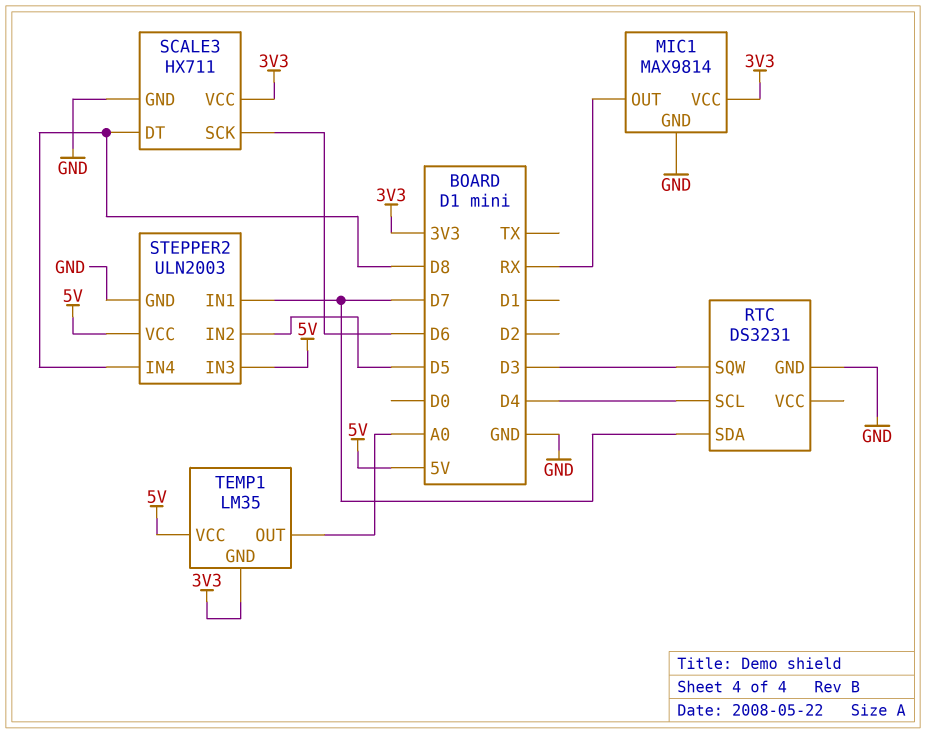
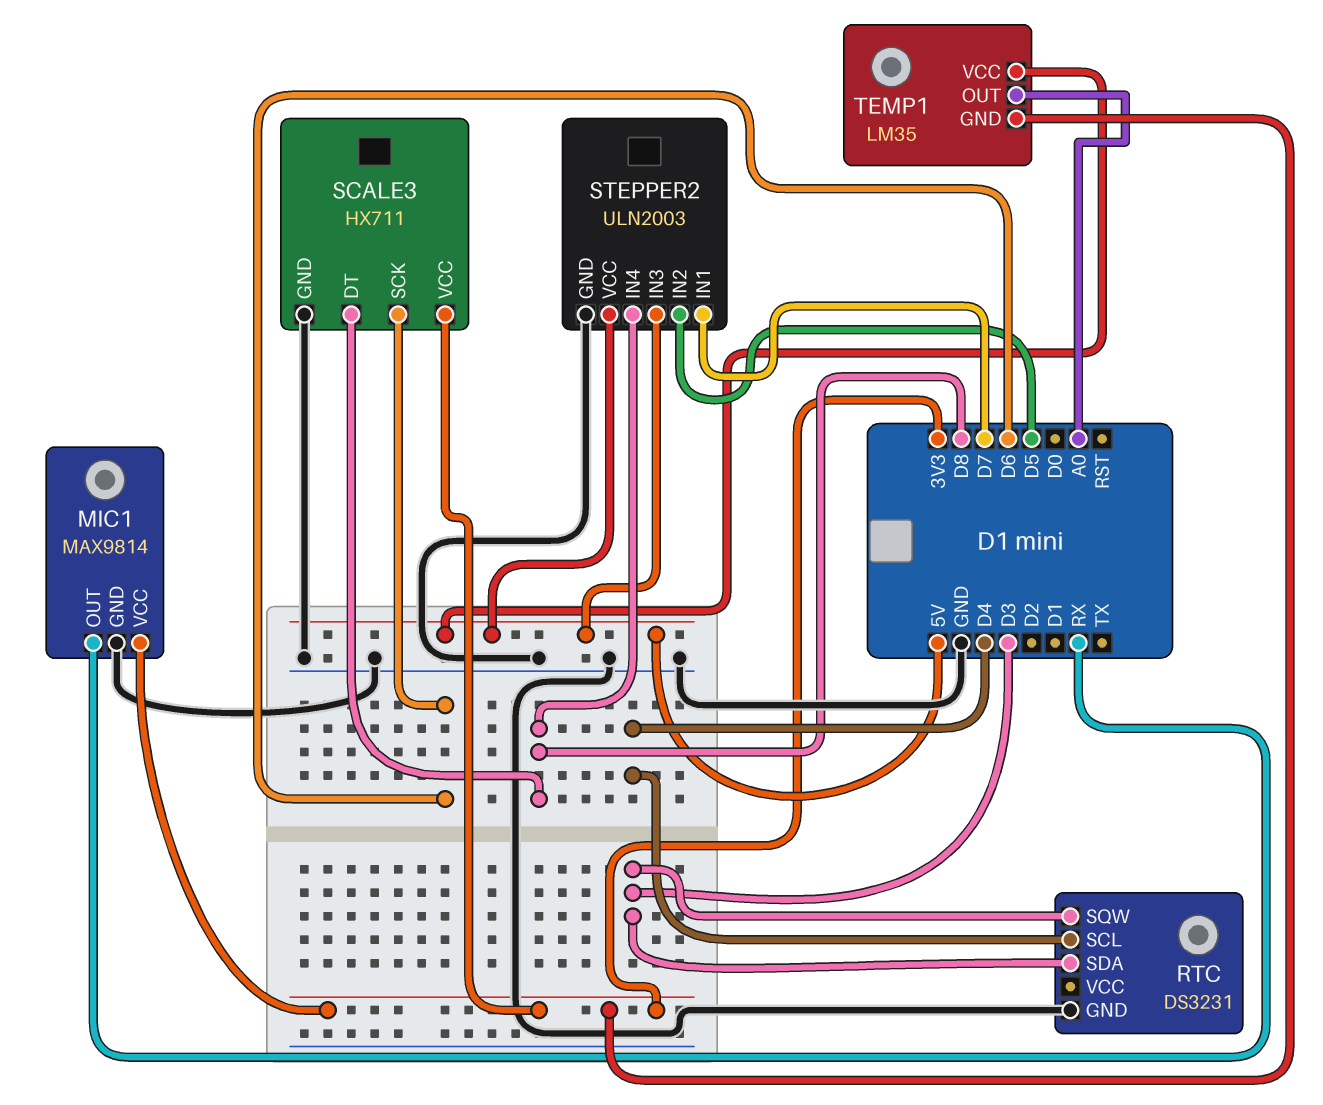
RTC pin SDA: D7 -> D3

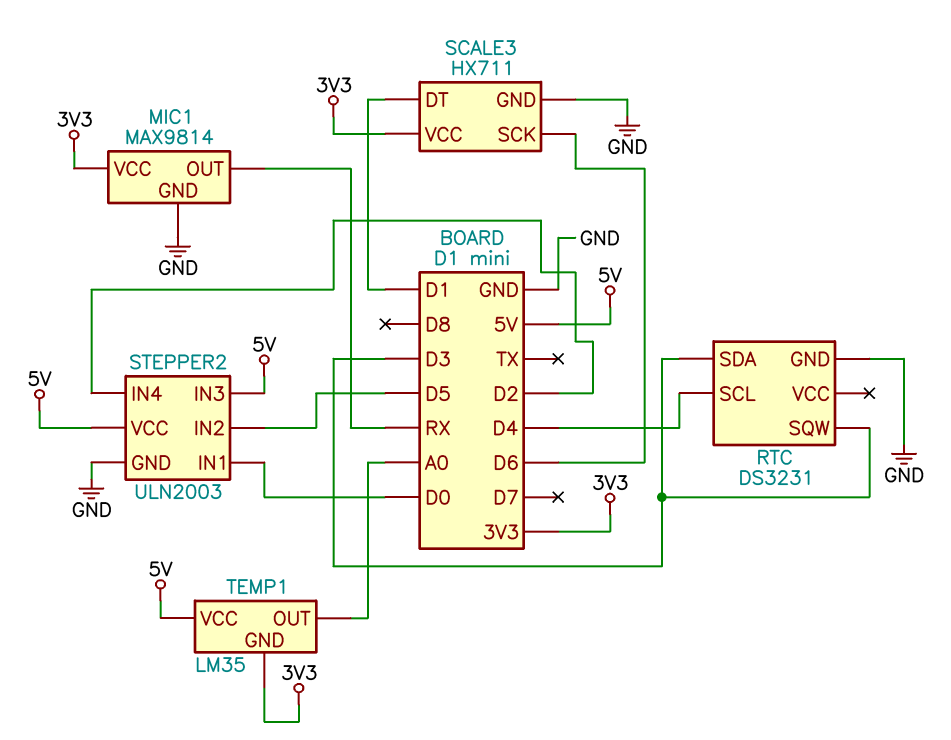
SCALE3 pin DT: D8 -> D1
STEPPER2 pin IN1: D7 -> D0
STEPPER2 pin IN4: D8 -> D2

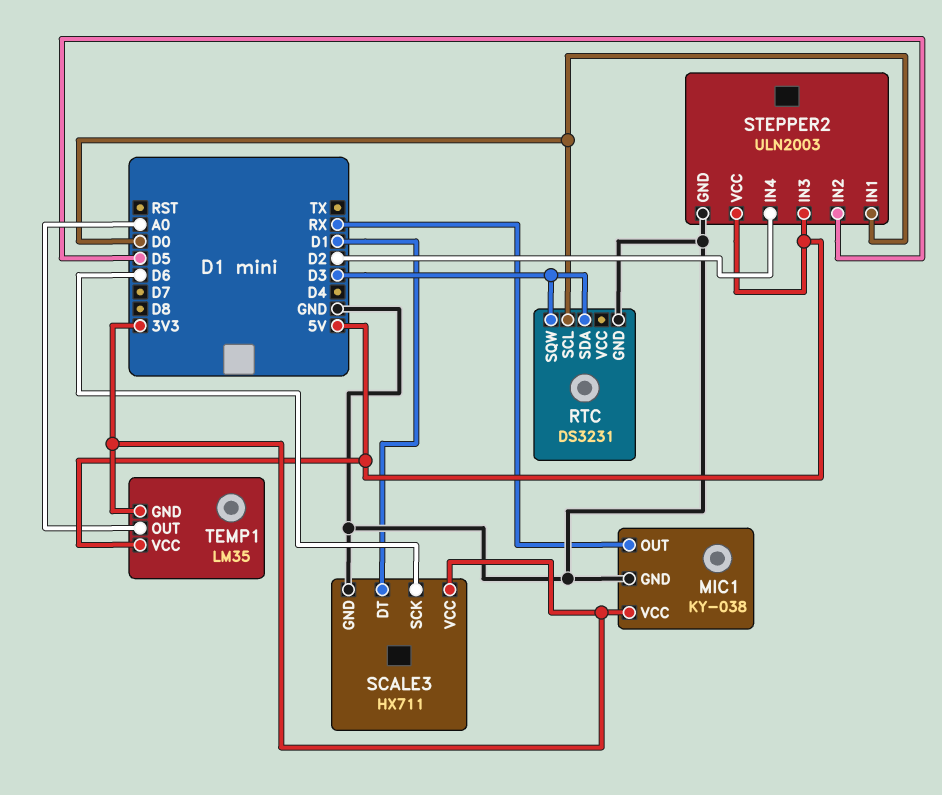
MIC1: MAX9814 -> KY-038
RTC pin SCL: D4 -> D0

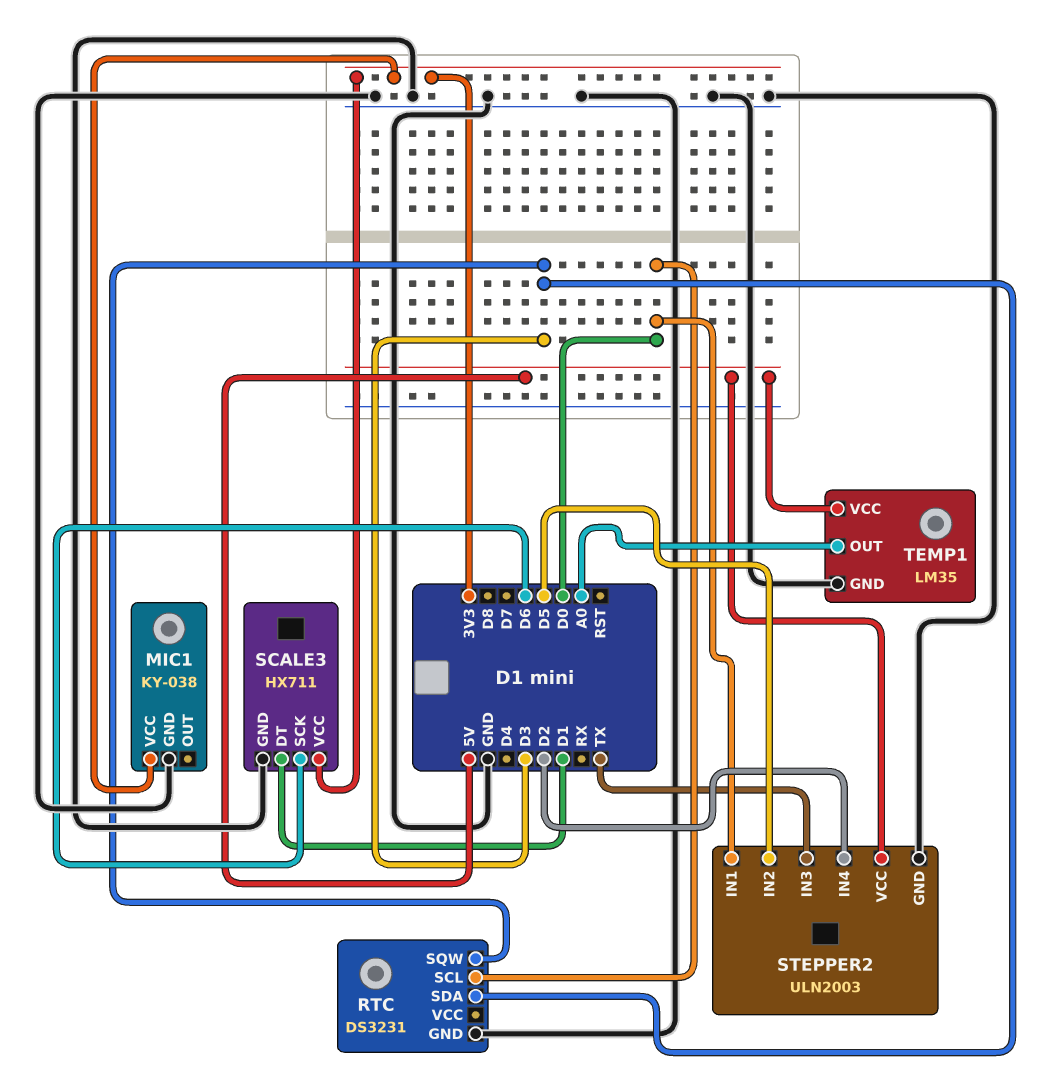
MIC1 pin OUT: RX -> none
STEPPER2 pin IN3: 5V -> TX
TEMP1 pin GND: 3V3 -> GND

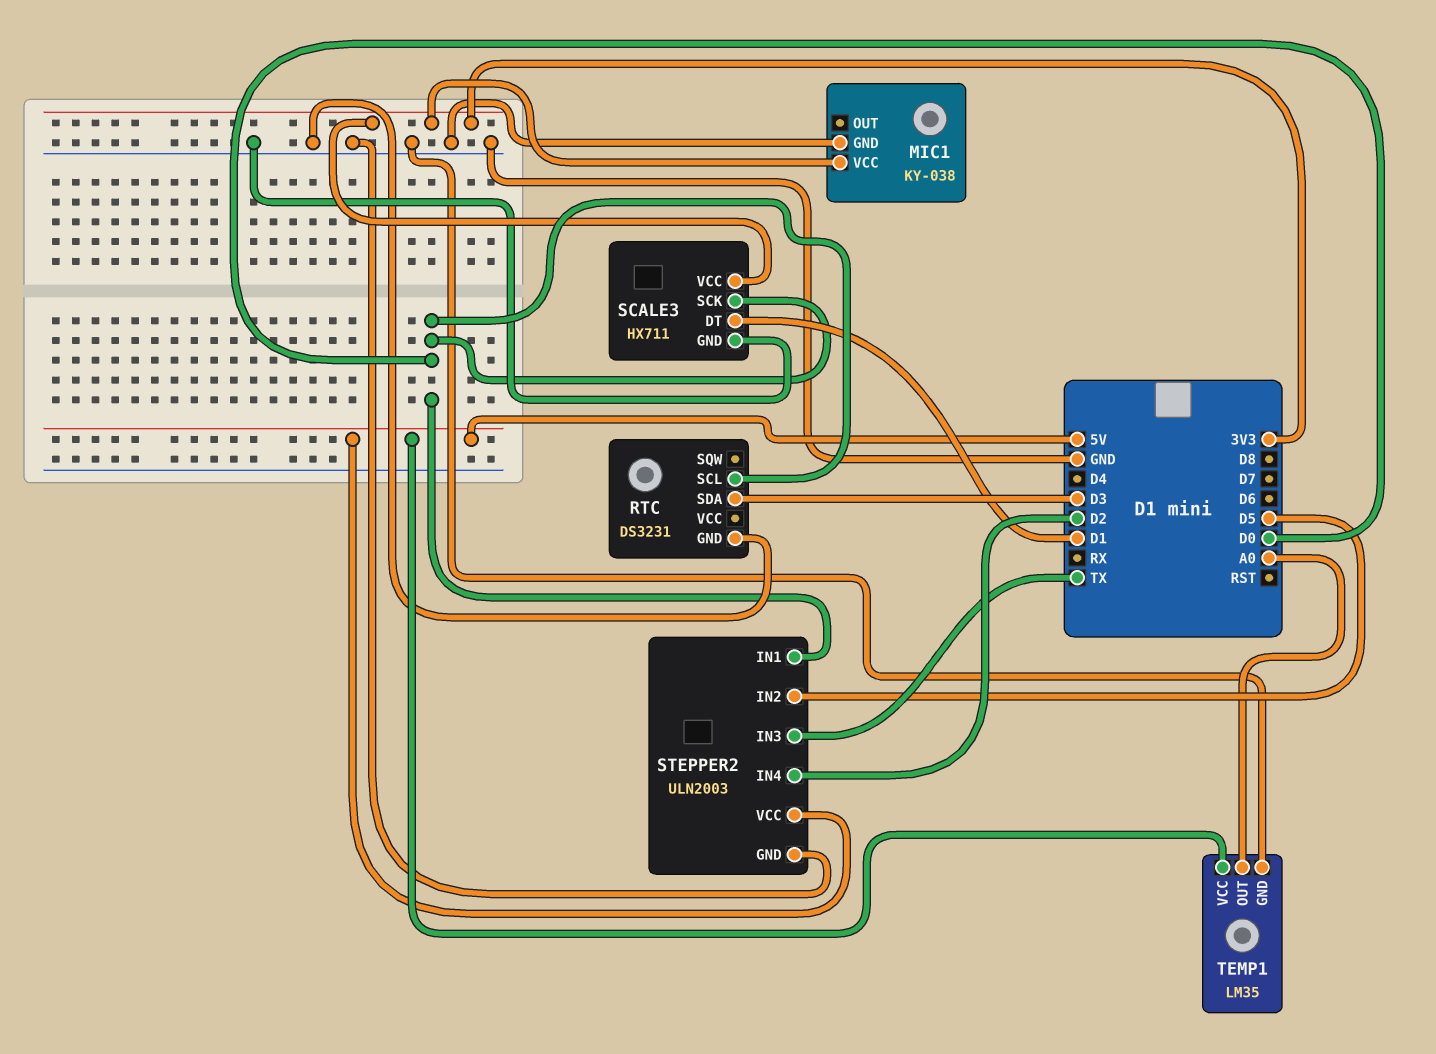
RTC pin SQW: D3 -> none
SCALE3 pin SCK: D6 -> D0

